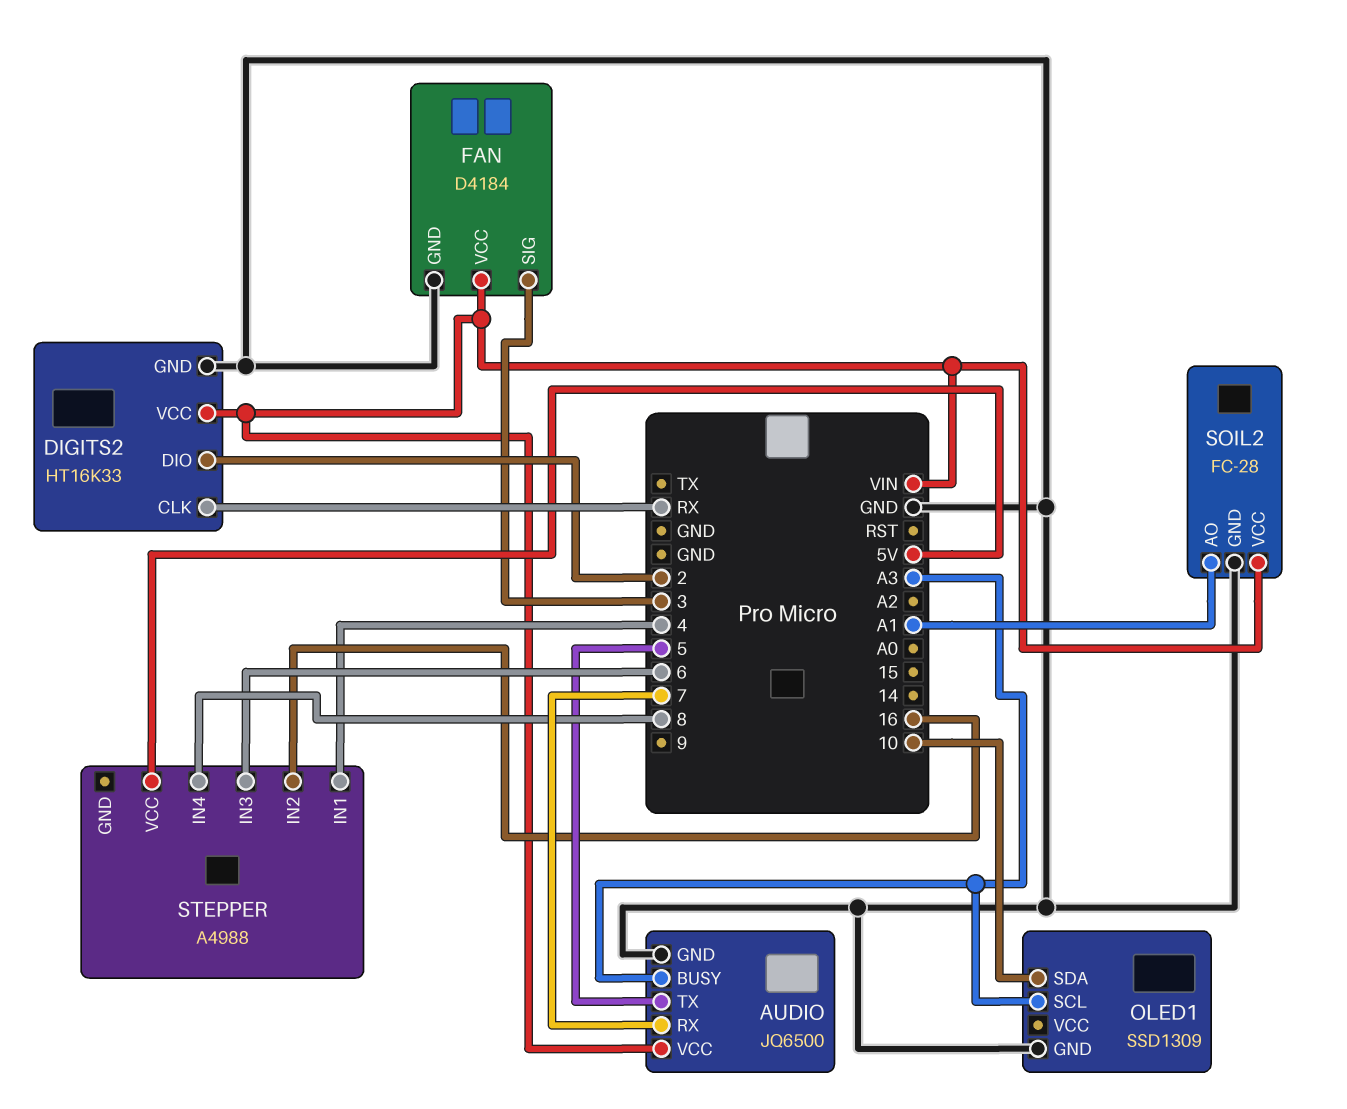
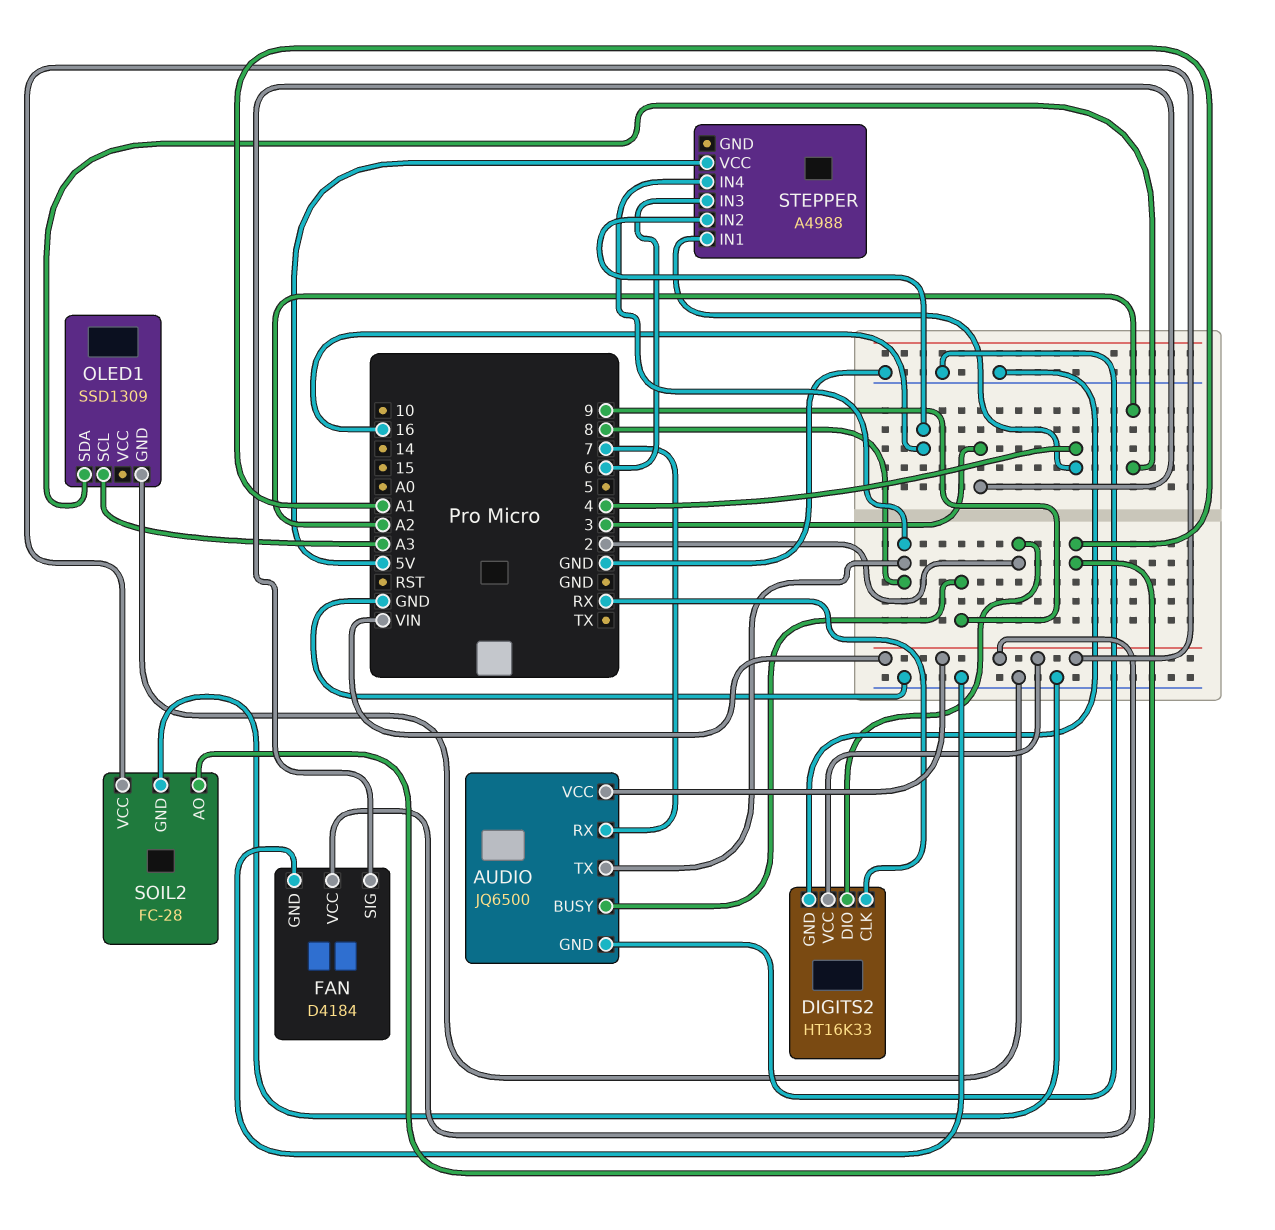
AUDIO pin BUSY: A3 -> 9
AUDIO pin TX: 5 -> 8
OLED1 pin SDA: 10 -> A2

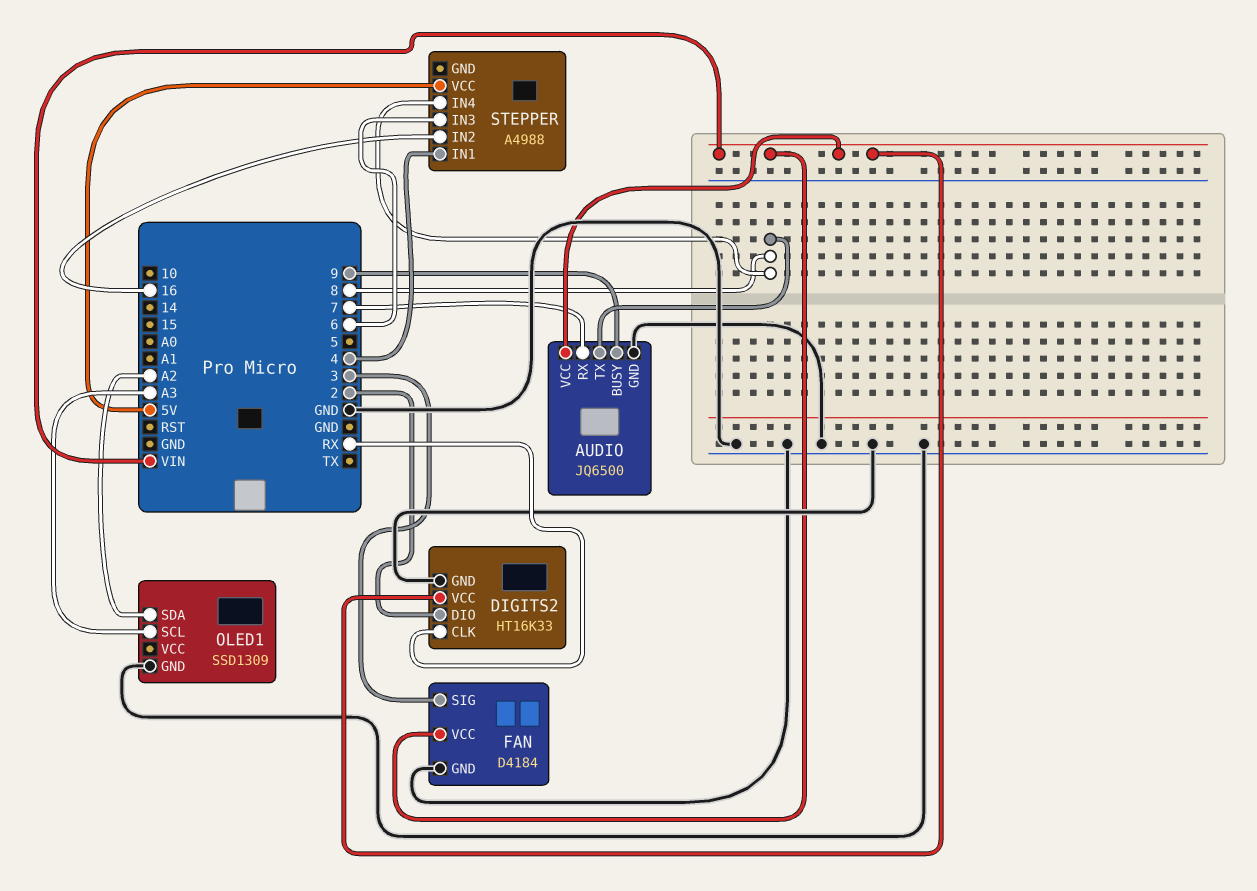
SOIL2: FC-28 -> none
SOIL2 pin AO: A1 -> none
SOIL2 pin GND: GND -> none
SOIL2 pin VCC: VIN -> none

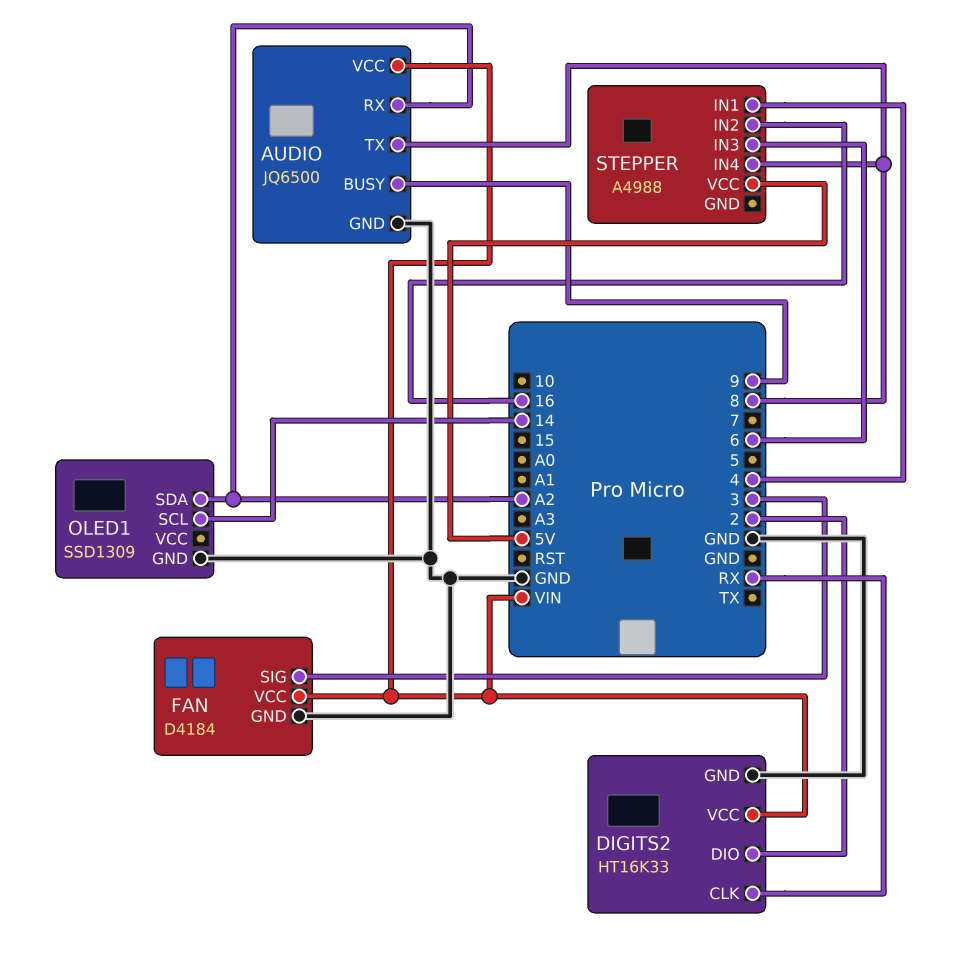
AUDIO pin RX: 7 -> A2
OLED1 pin SCL: A3 -> 14

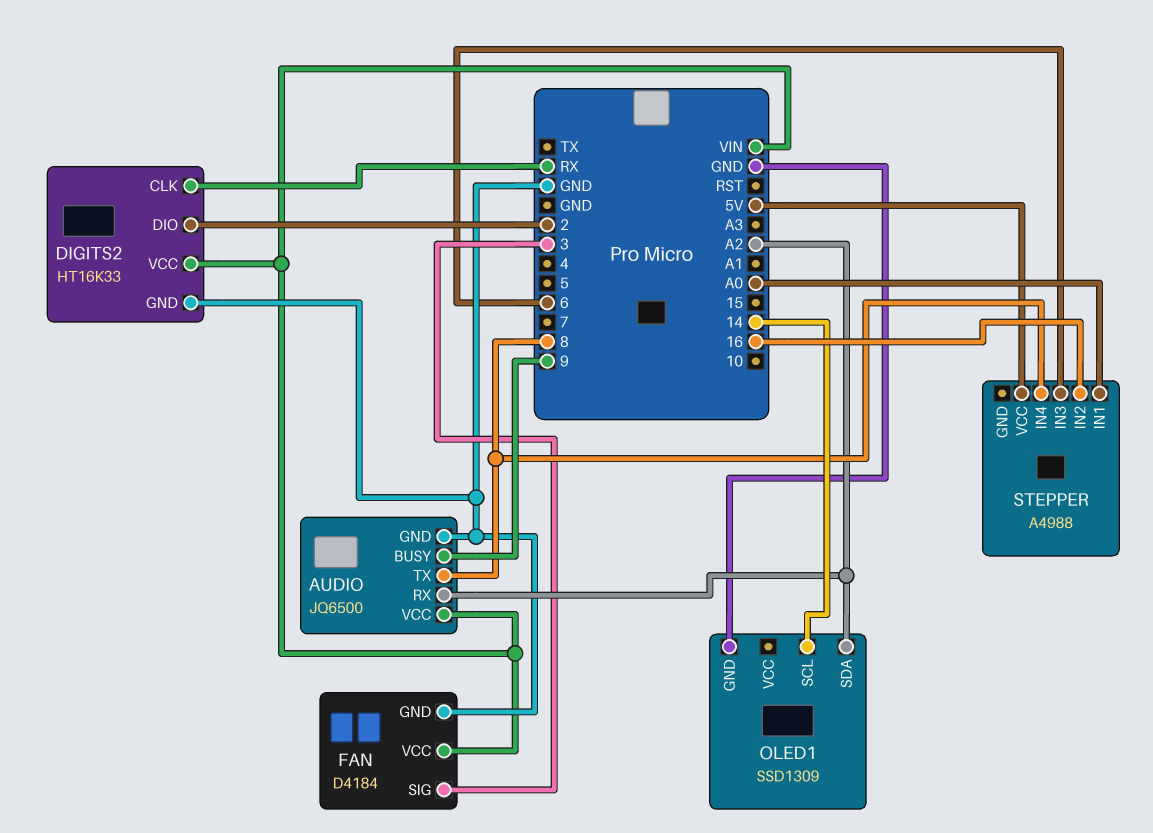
STEPPER pin IN1: 4 -> A0

